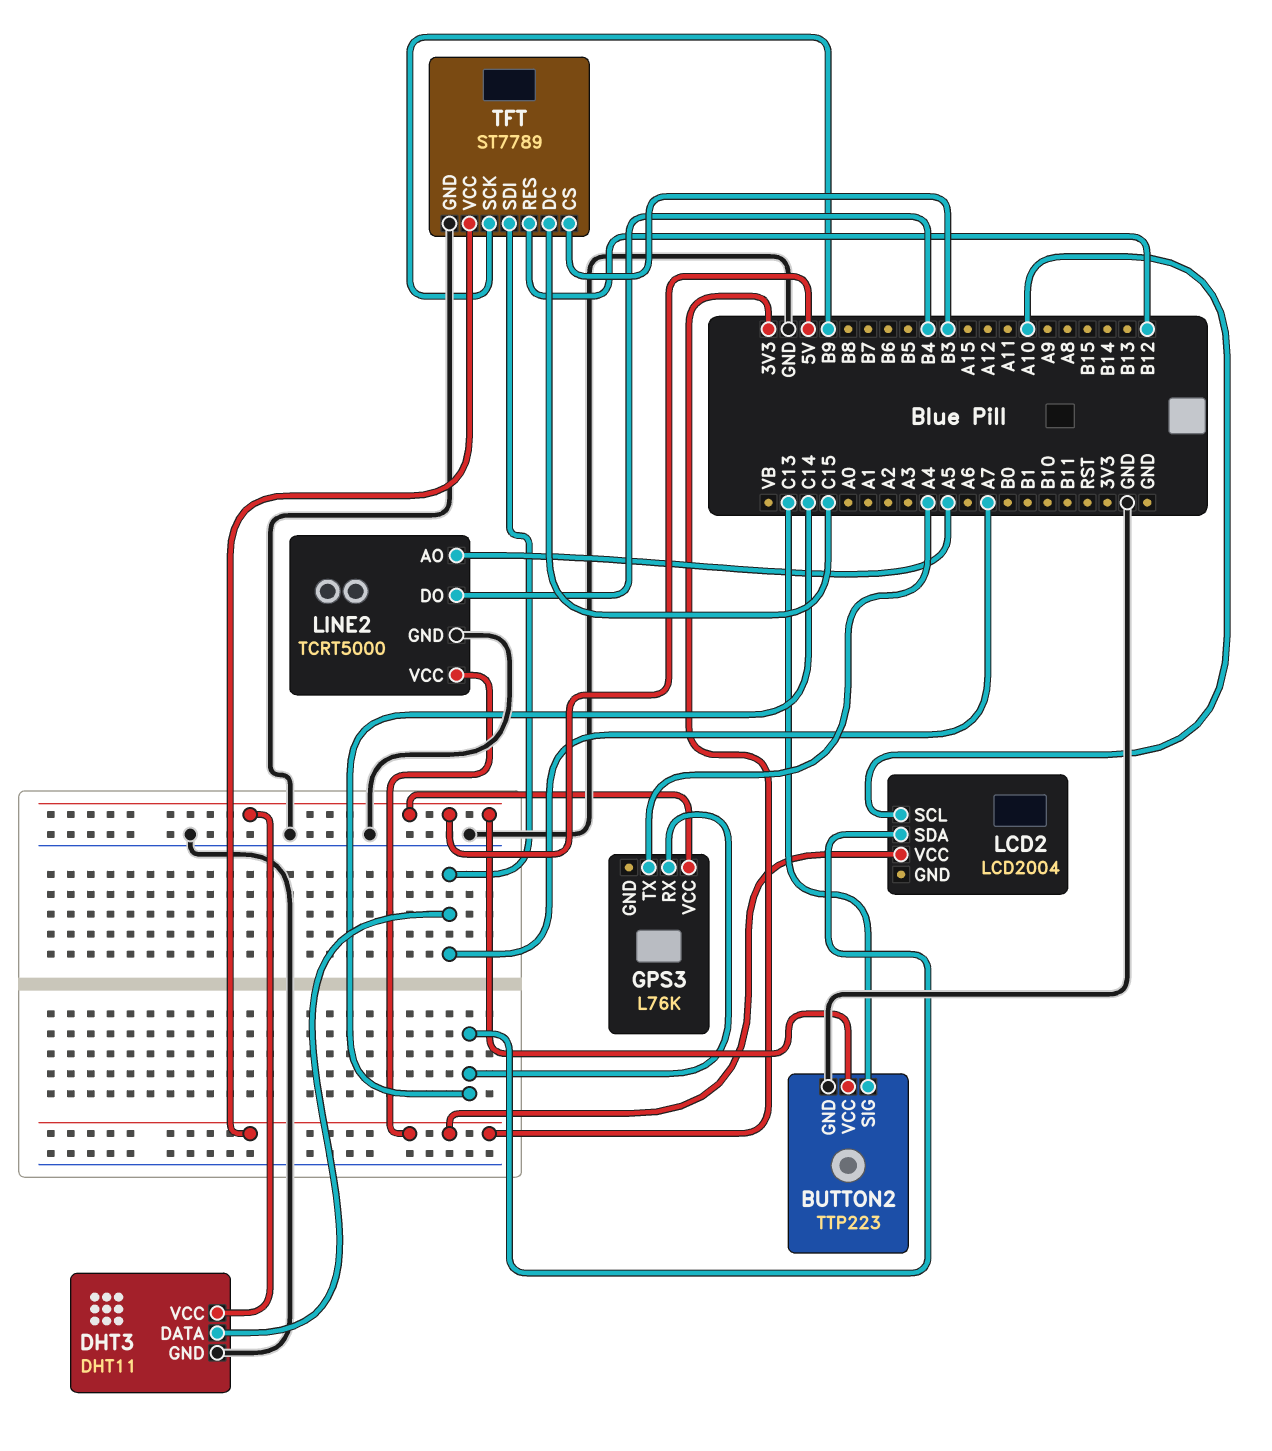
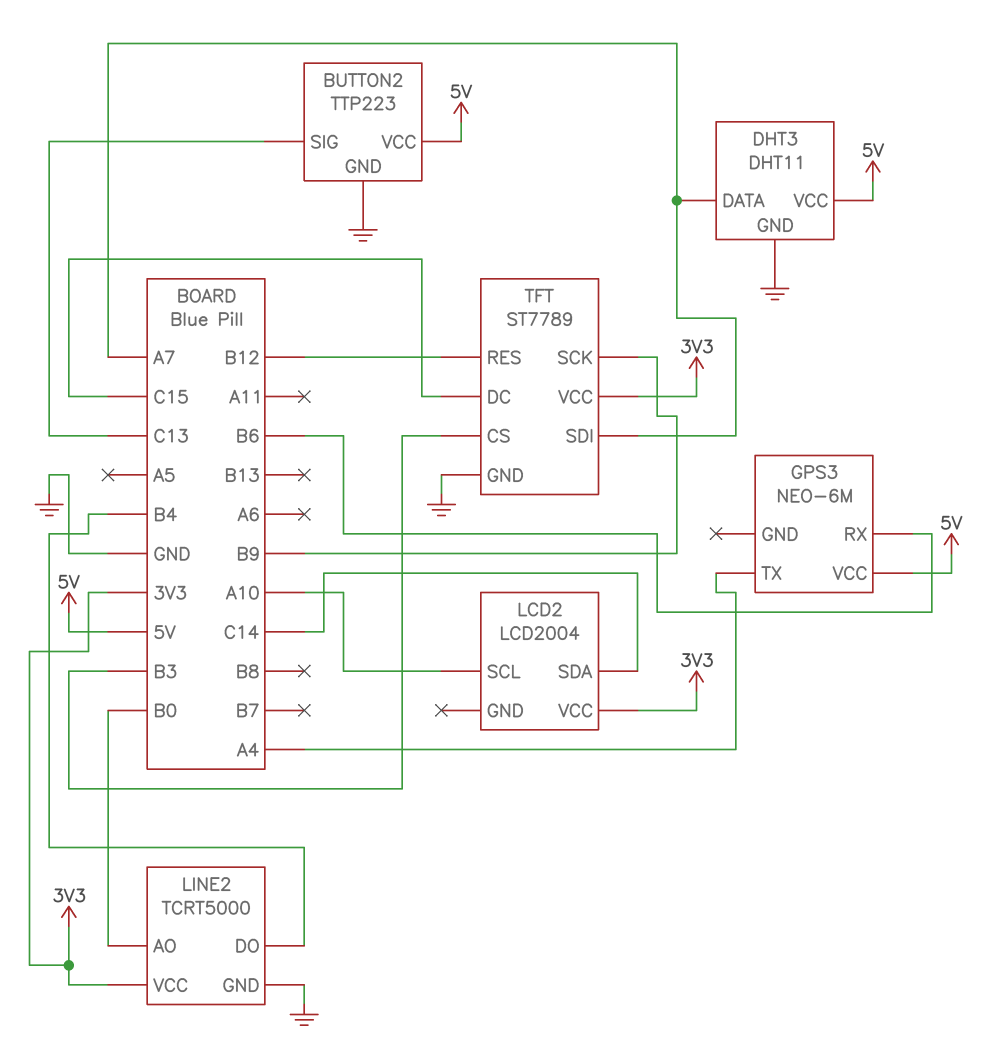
GPS3: L76K -> NEO-6M
GPS3 pin RX: C14 -> B6
LINE2 pin AO: A5 -> B0

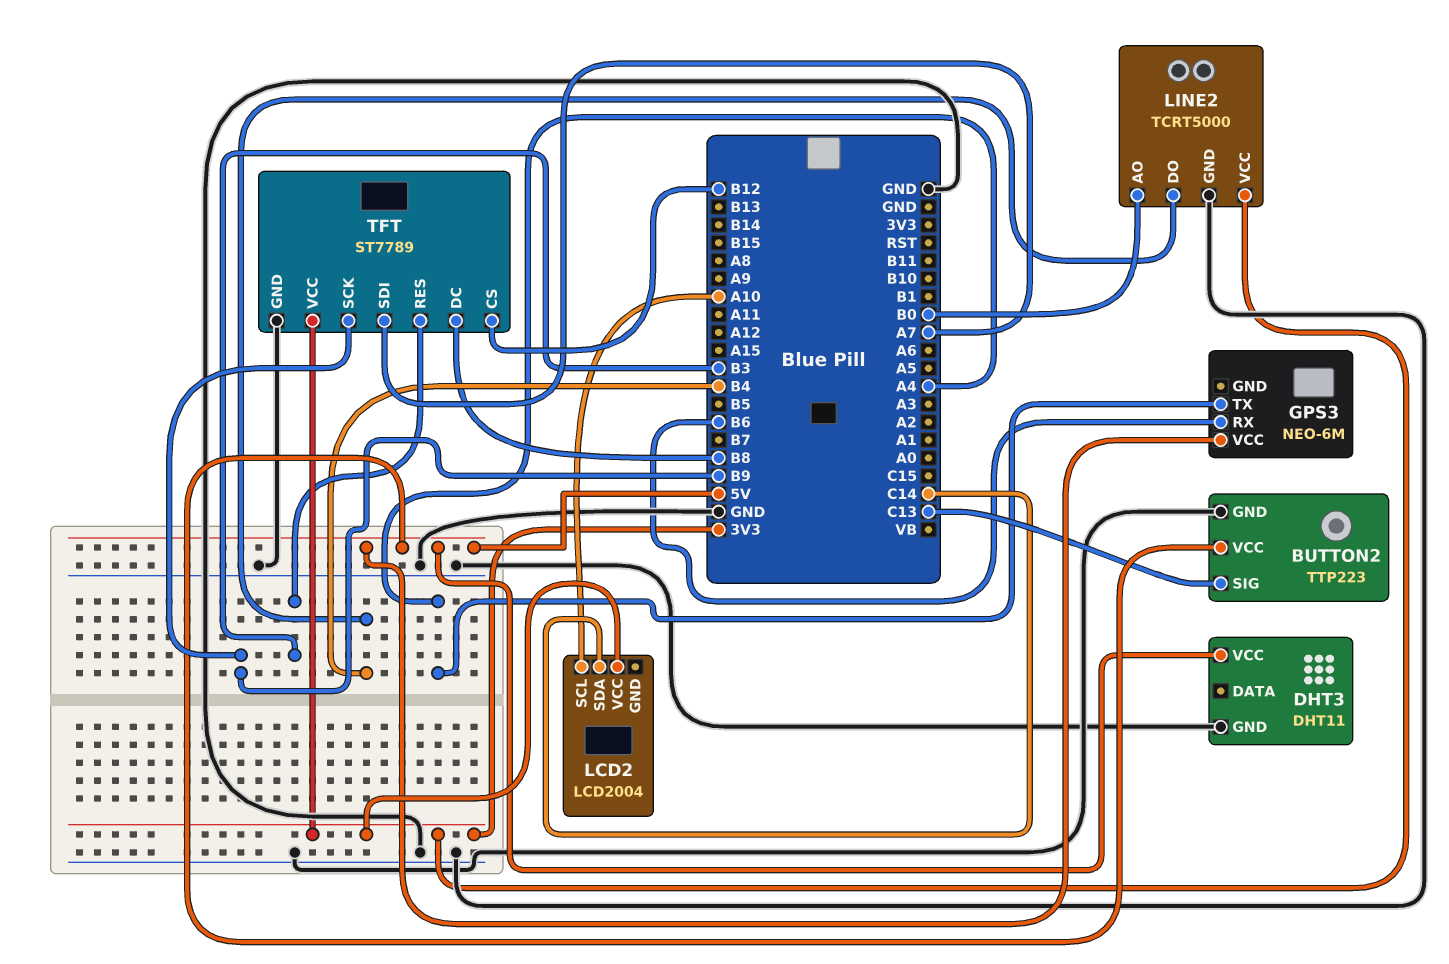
DHT3 pin DATA: A7 -> none
TFT pin CS: B3 -> B12
TFT pin DC: C15 -> B8
TFT pin RES: B12 -> B3

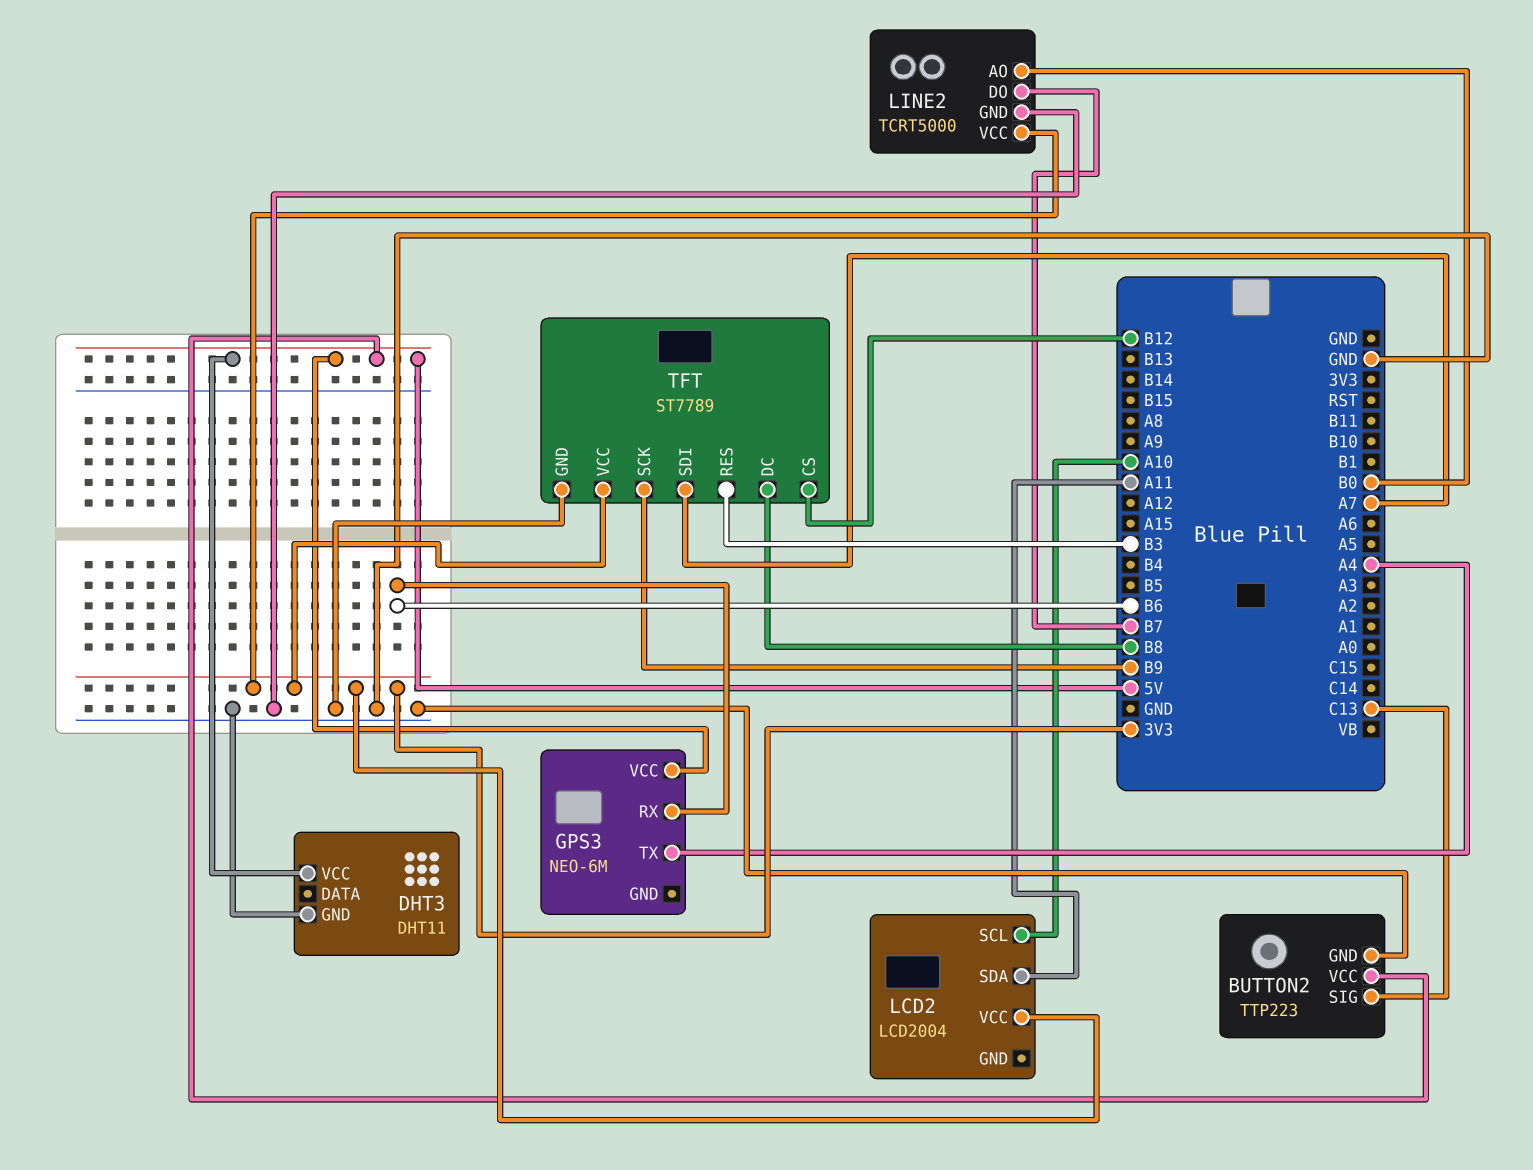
LCD2 pin SDA: C14 -> A11
LINE2 pin DO: B4 -> B7

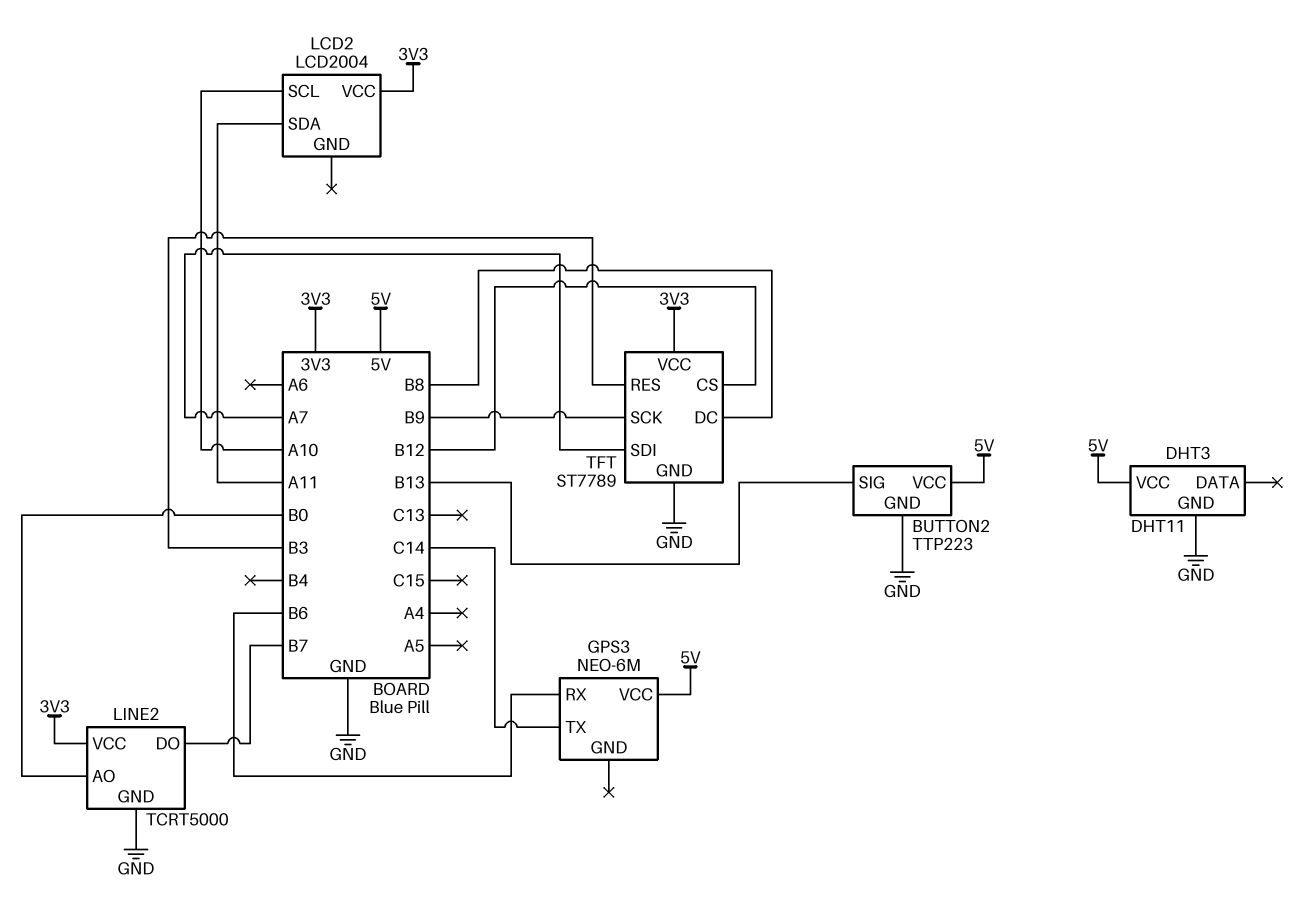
BUTTON2 pin SIG: C13 -> B13
GPS3 pin TX: A4 -> C14

